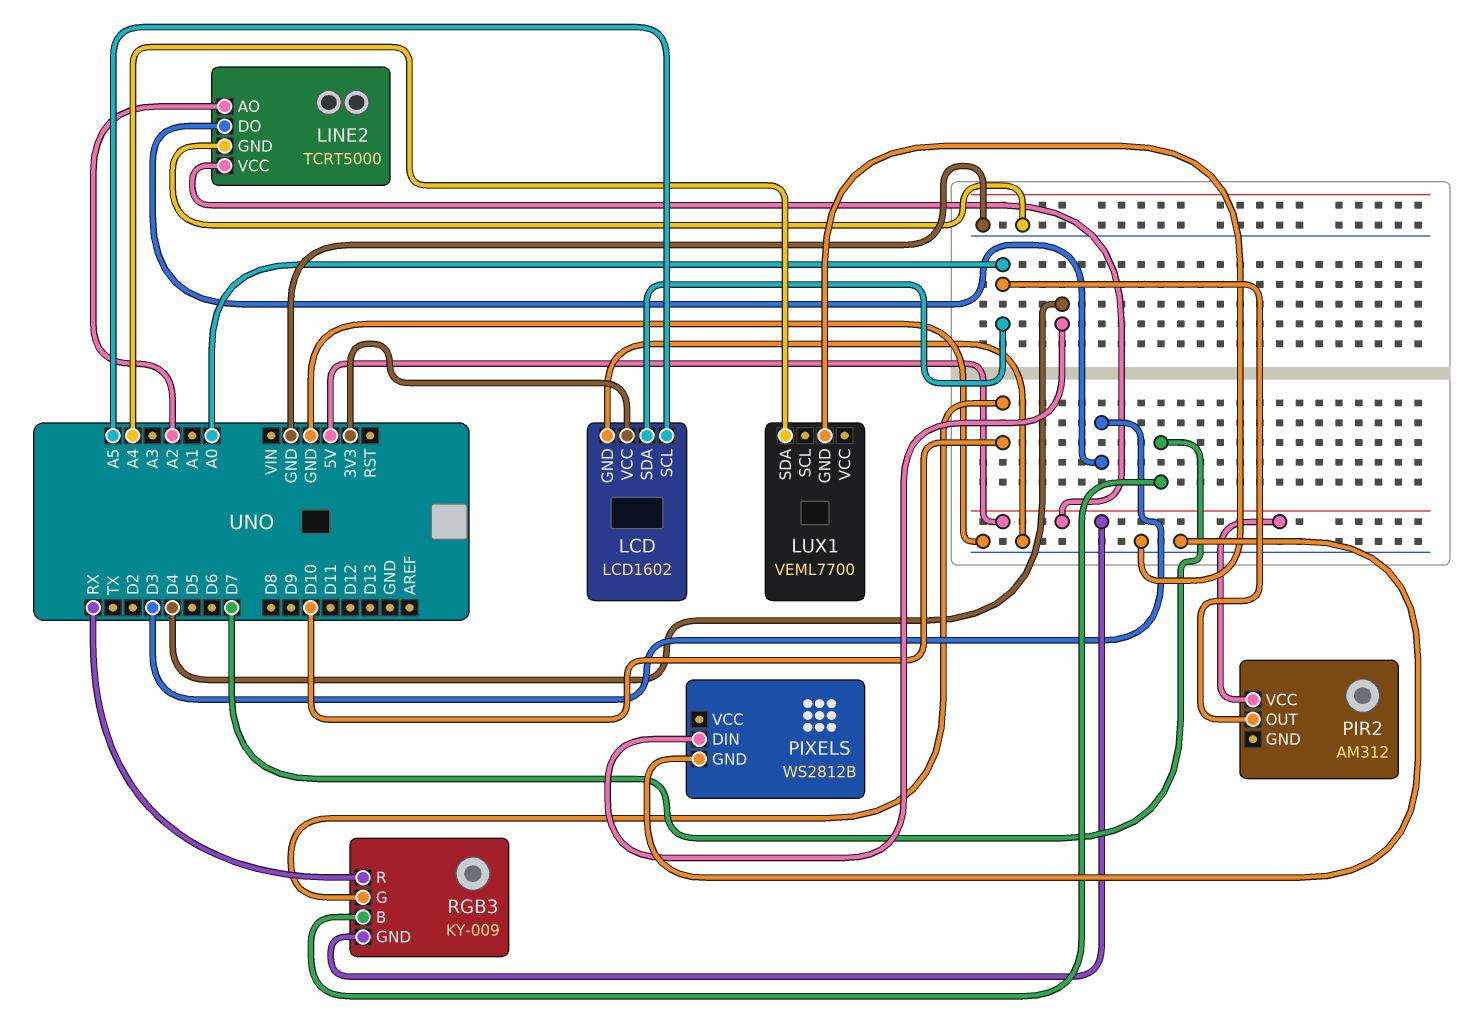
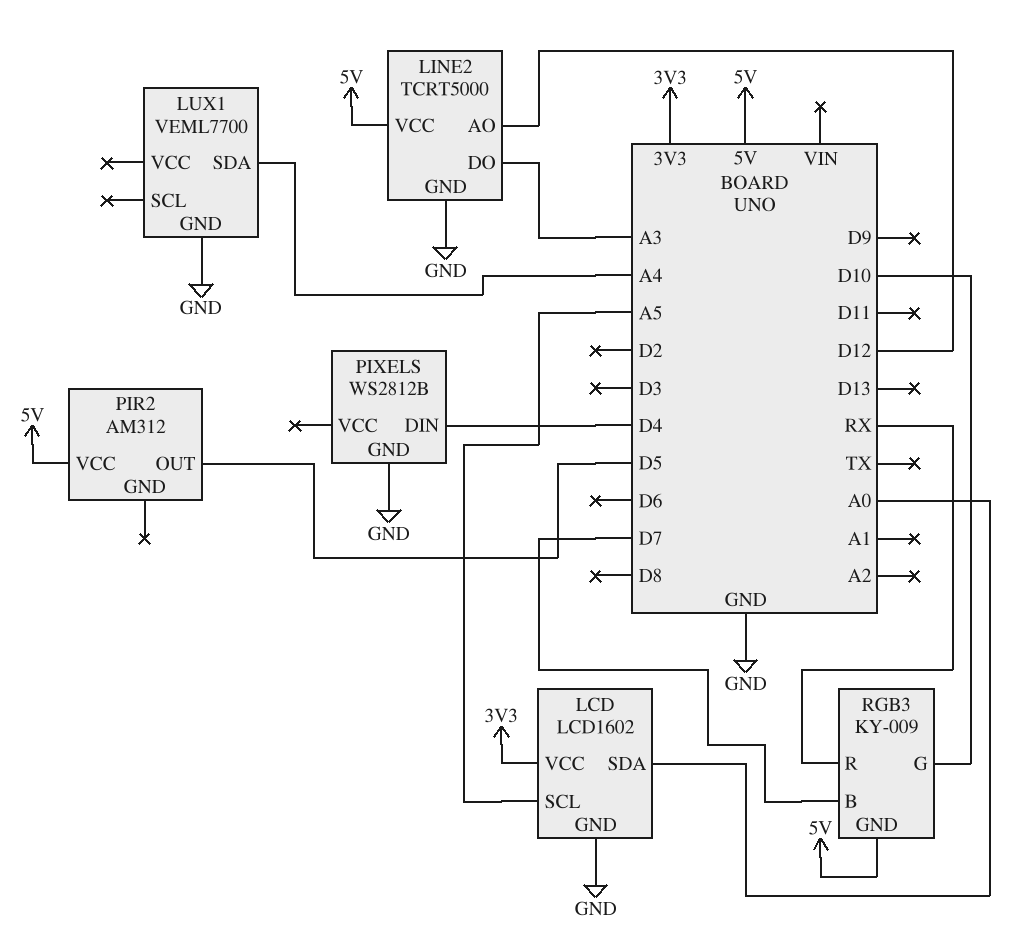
LINE2 pin AO: A2 -> D12
LINE2 pin DO: D3 -> A3
PIR2 pin OUT: A0 -> D5

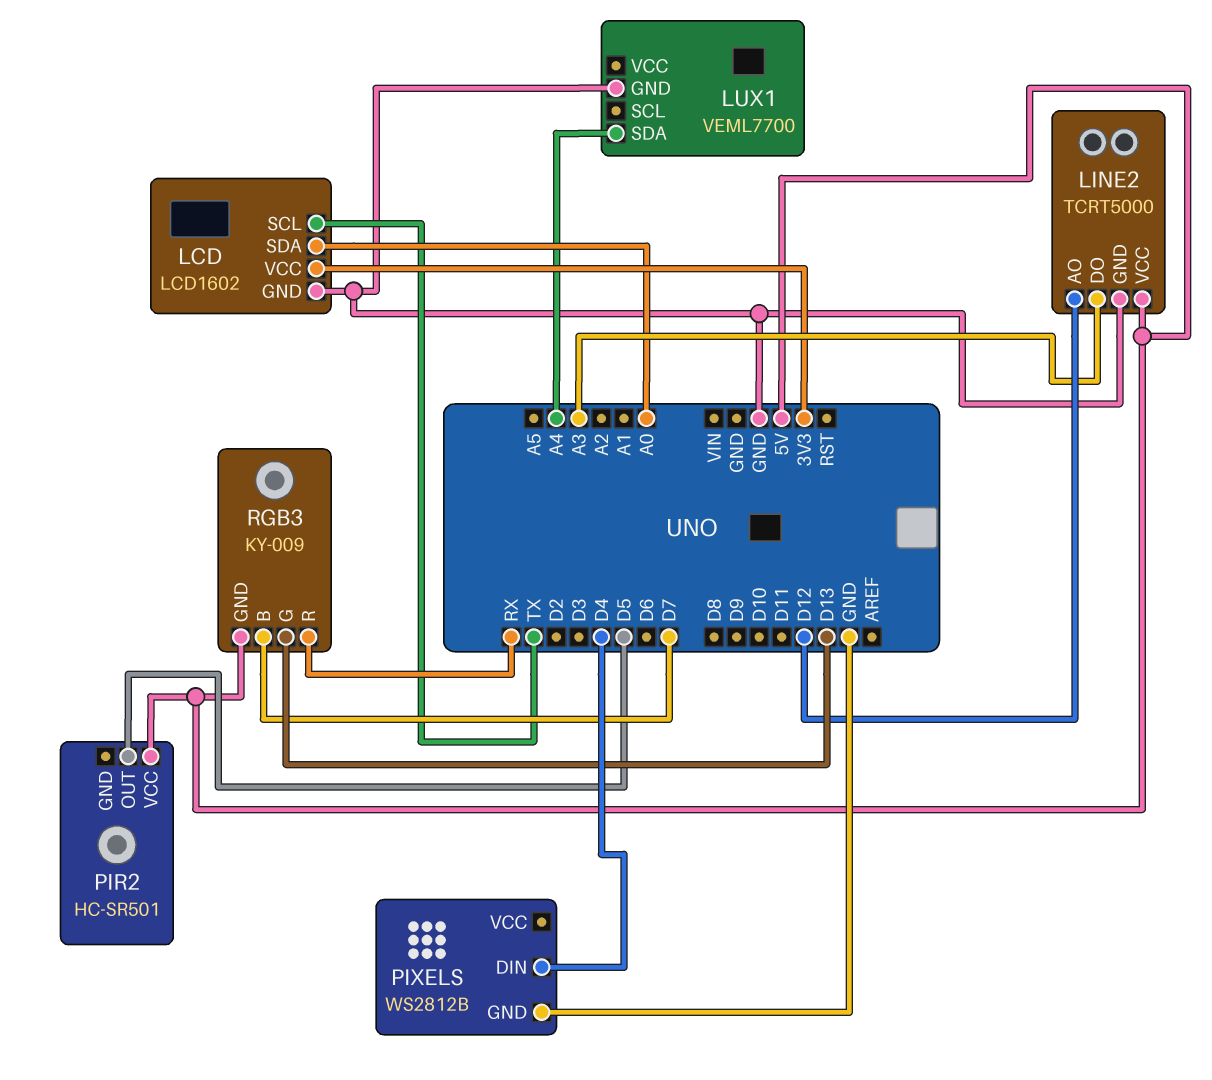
LCD pin SCL: A5 -> TX
PIR2: AM312 -> HC-SR501
RGB3 pin G: D10 -> D13

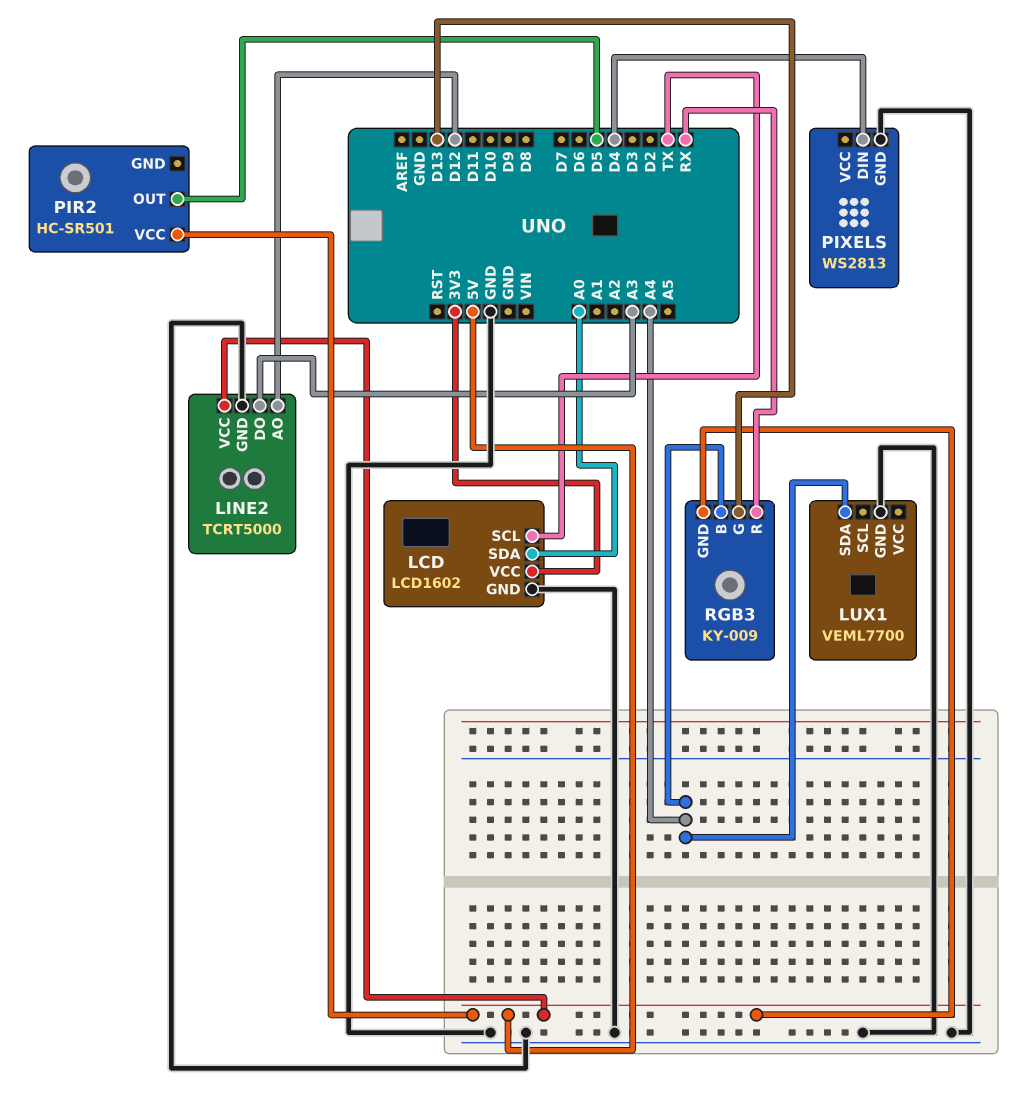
PIXELS: WS2812B -> WS2813
RGB3 pin B: D7 -> A4

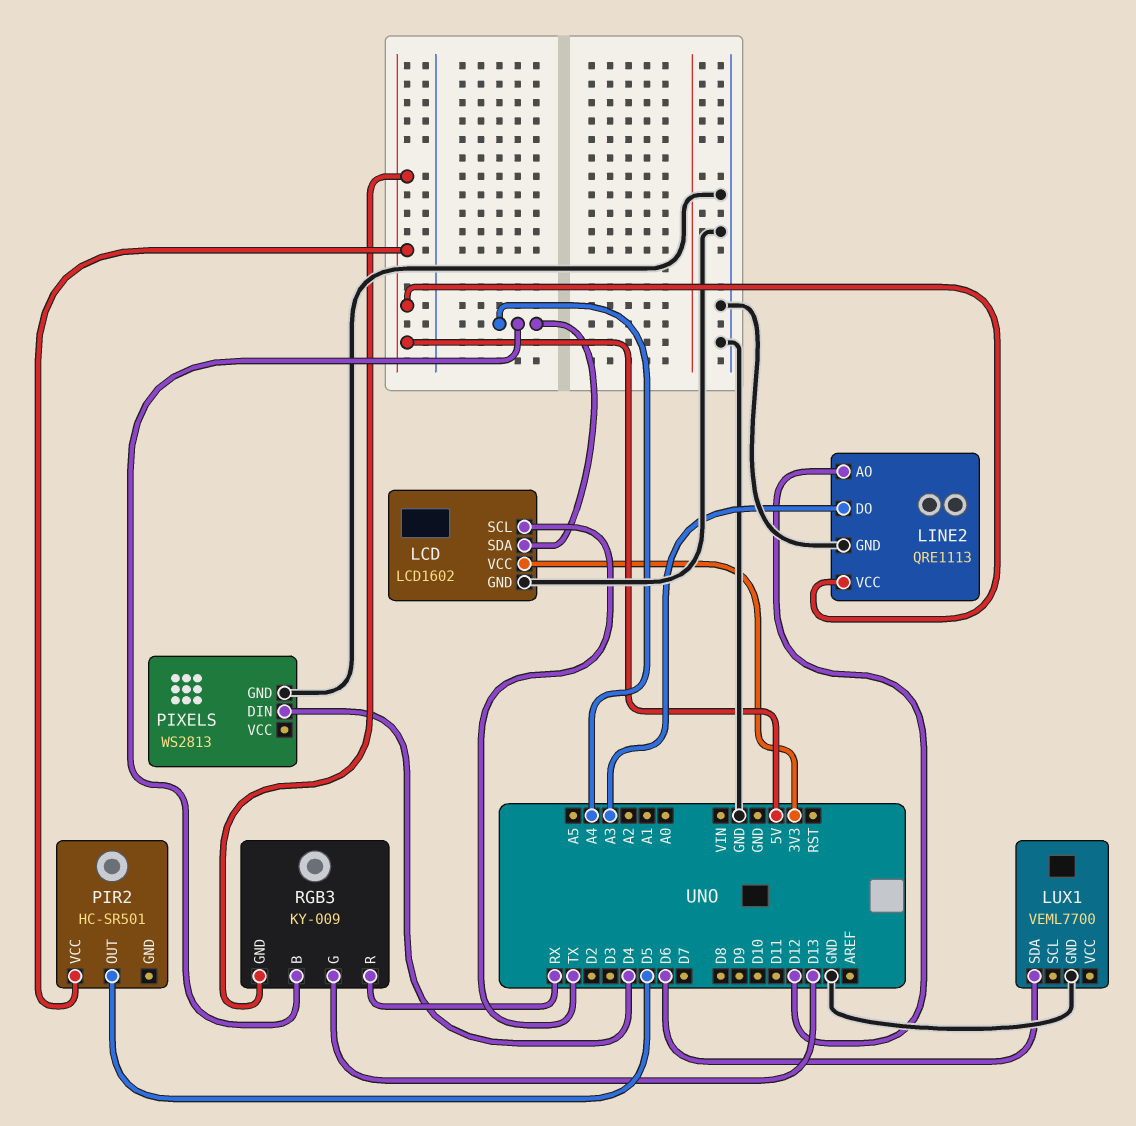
LCD pin SDA: A0 -> A4
LINE2: TCRT5000 -> QRE1113
LUX1 pin SDA: A4 -> D6

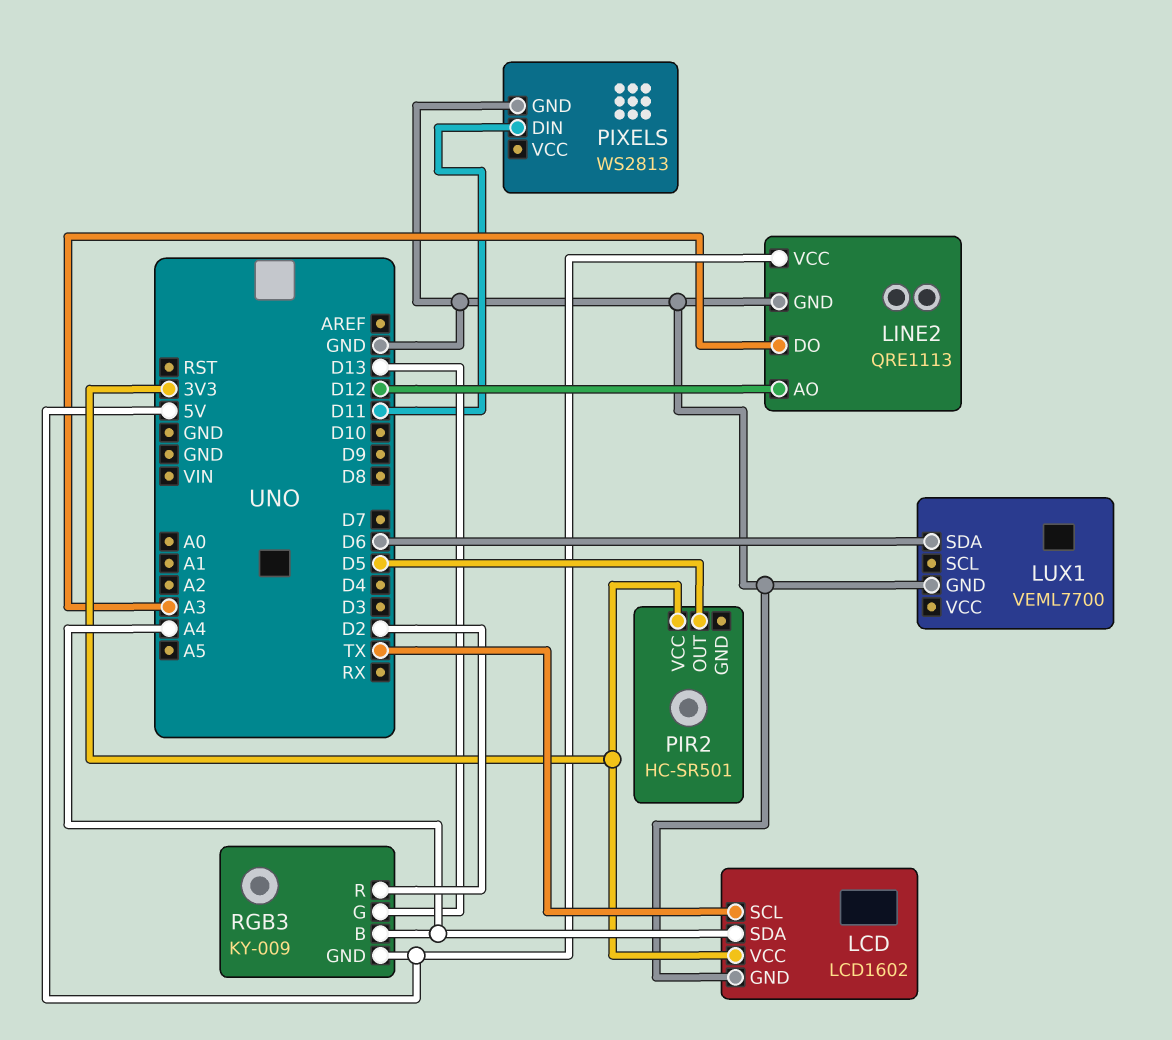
PIR2 pin VCC: 5V -> 3V3
PIXELS pin DIN: D4 -> D11
RGB3 pin R: RX -> D2

